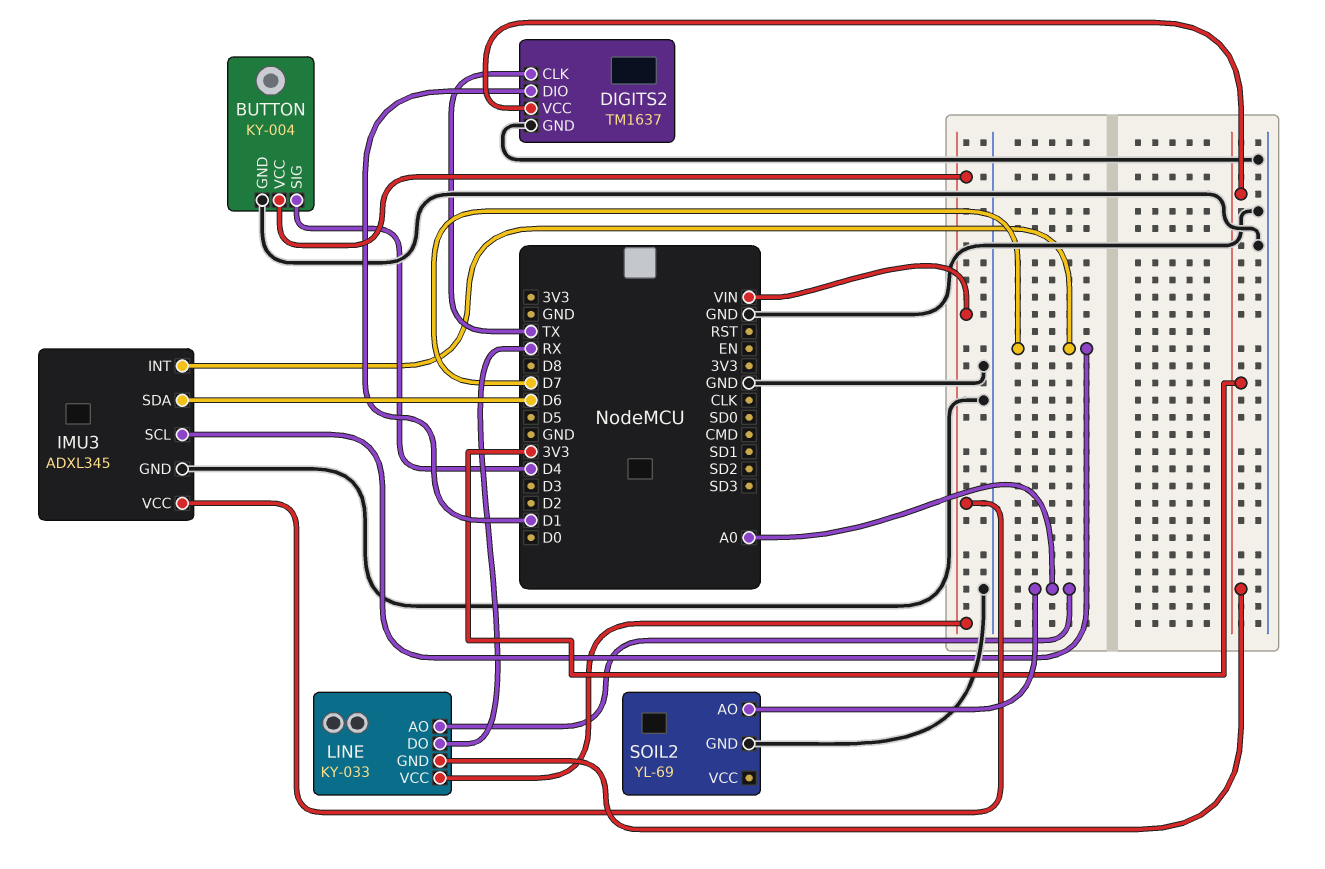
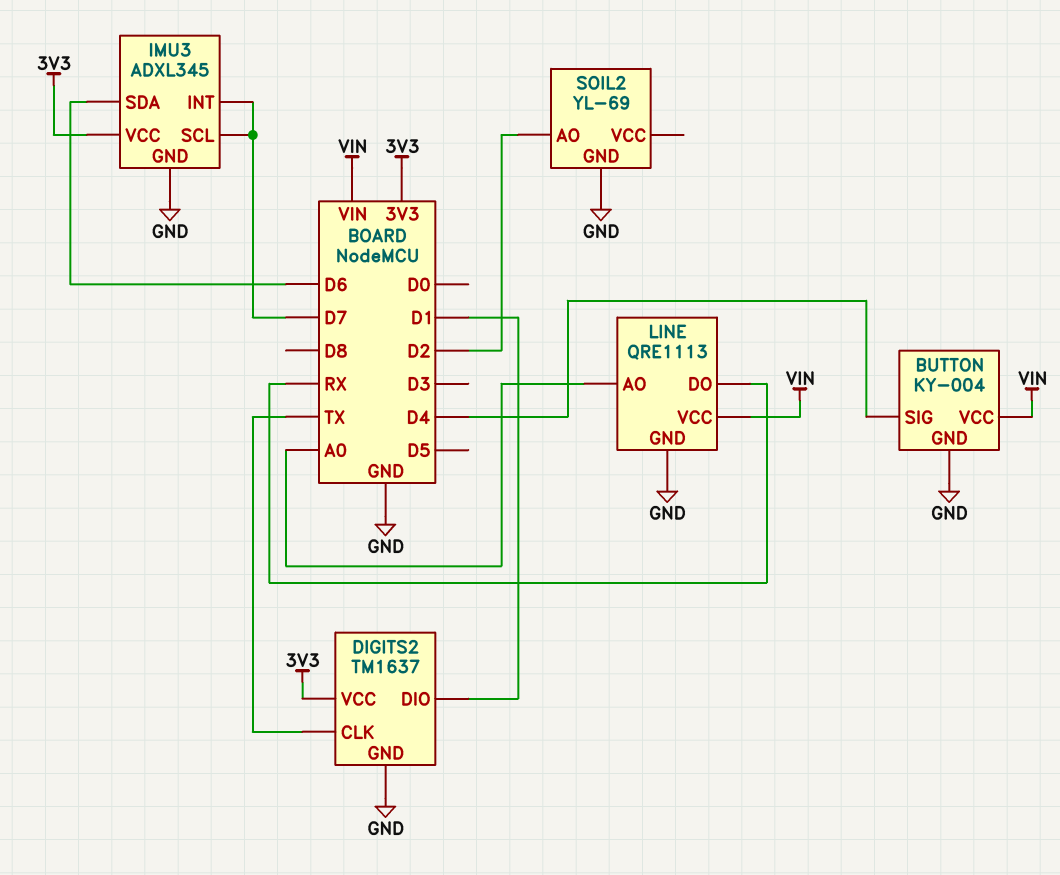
IMU3 pin VCC: VIN -> 3V3
LINE: KY-033 -> QRE1113
LINE pin GND: 3V3 -> GND
SOIL2 pin AO: A0 -> D2

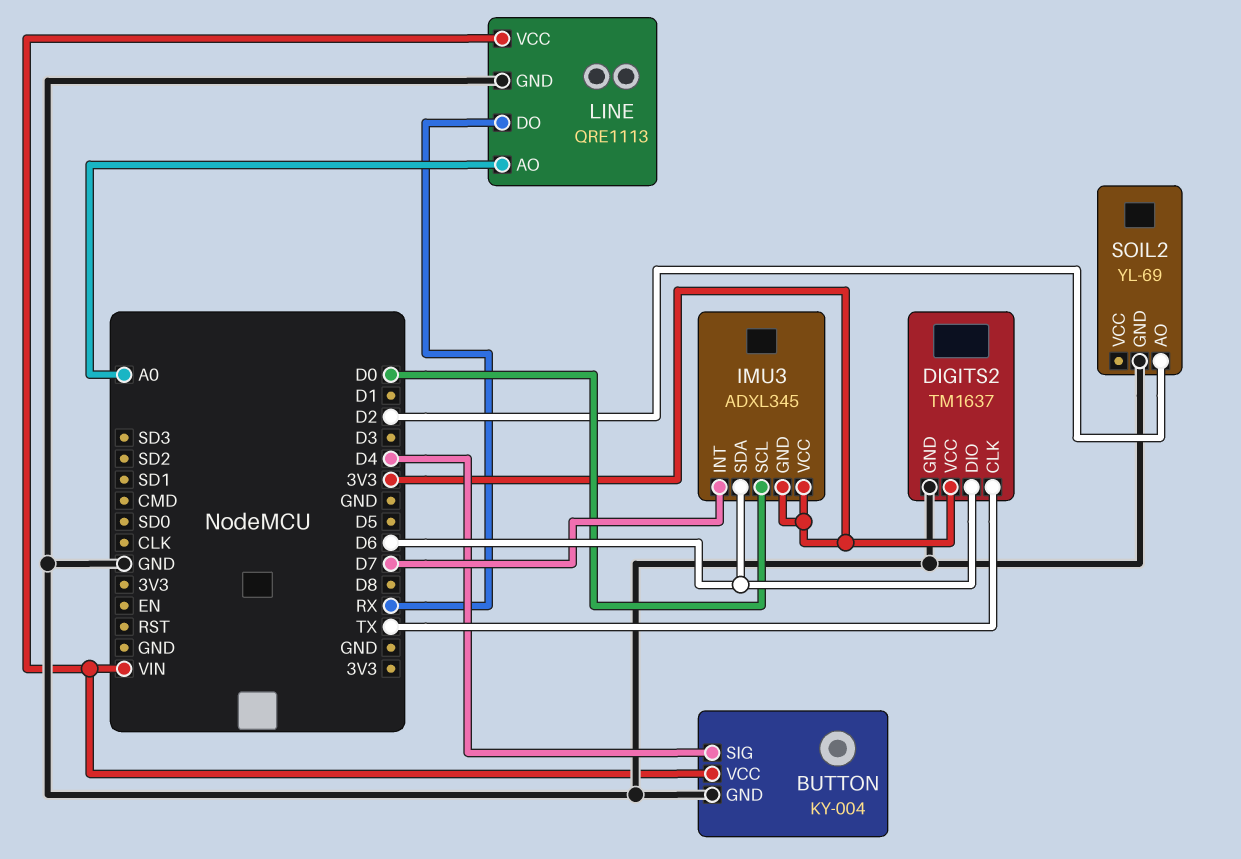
DIGITS2 pin DIO: D1 -> D6
IMU3 pin GND: GND -> 3V3
IMU3 pin SCL: D7 -> D0

